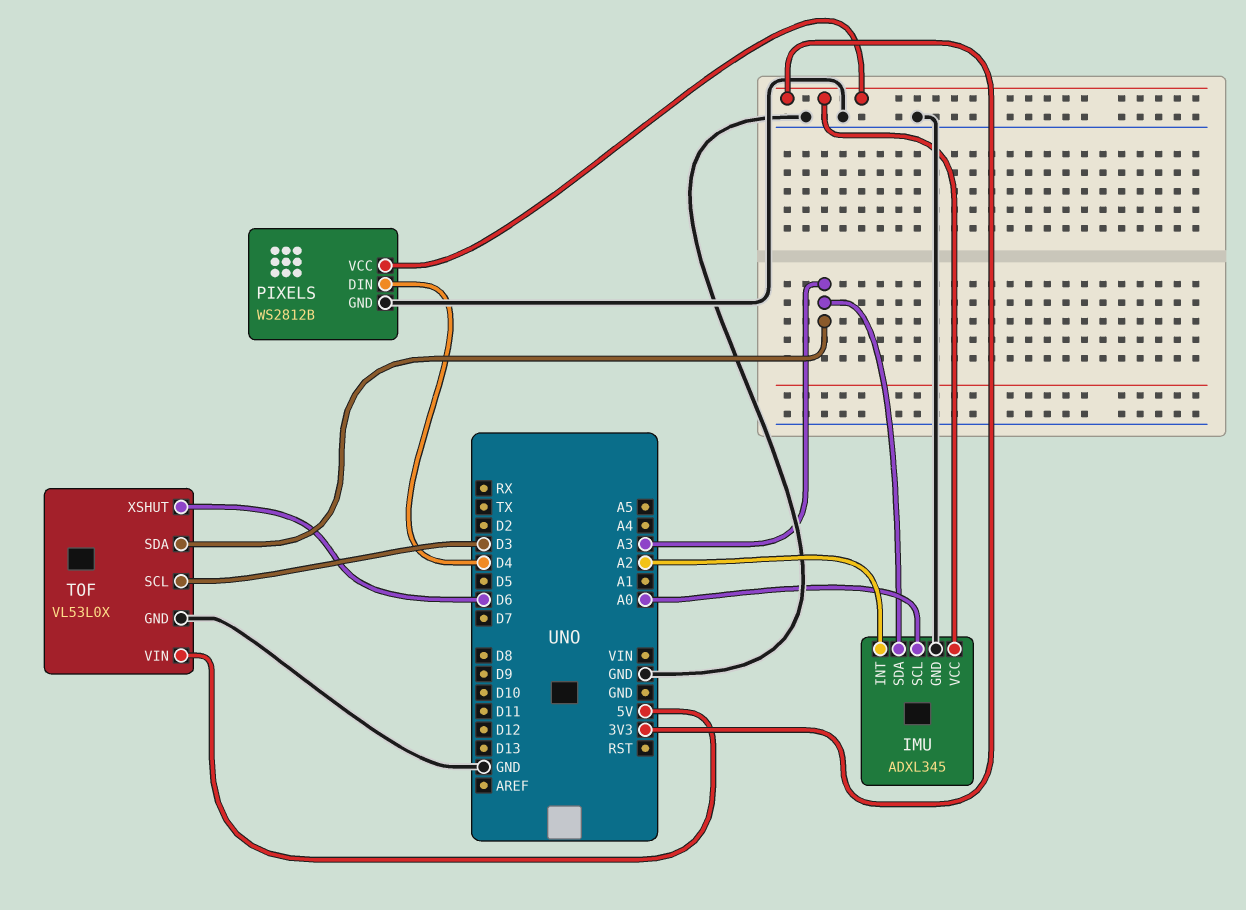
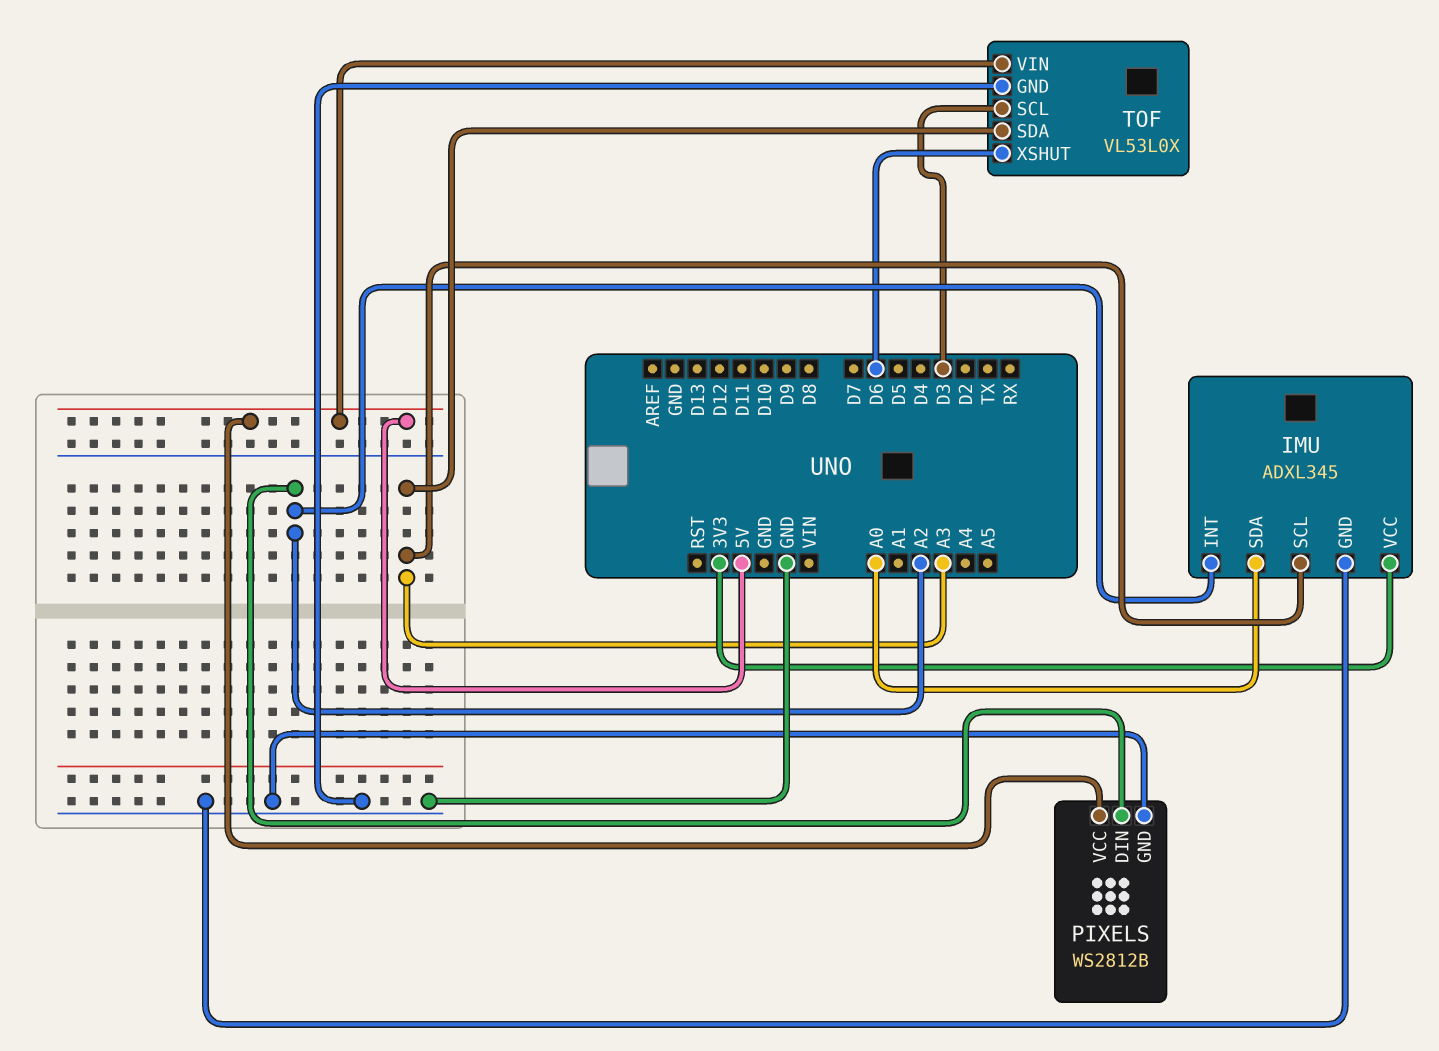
IMU pin SCL: A0 -> A3
IMU pin SDA: A3 -> A0
PIXELS pin DIN: D4 -> A2
PIXELS pin VCC: 3V3 -> 5V

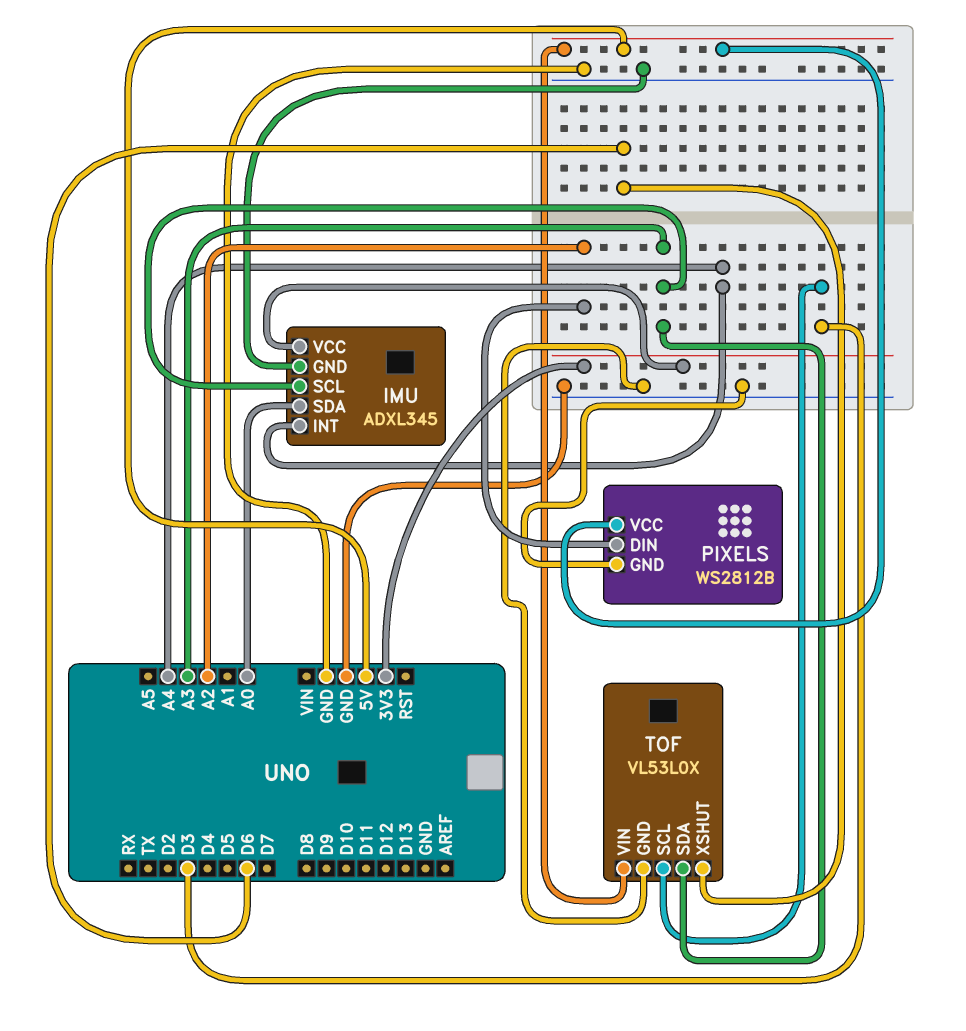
IMU pin INT: A2 -> A4

